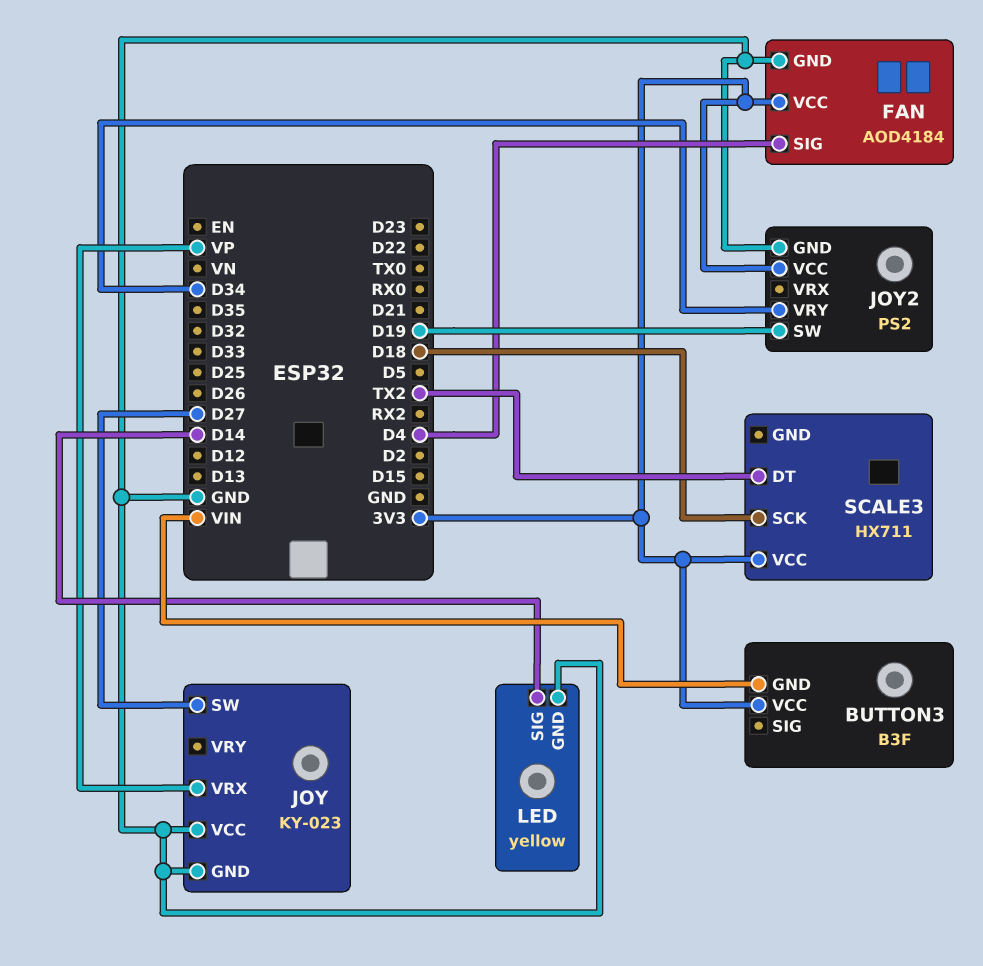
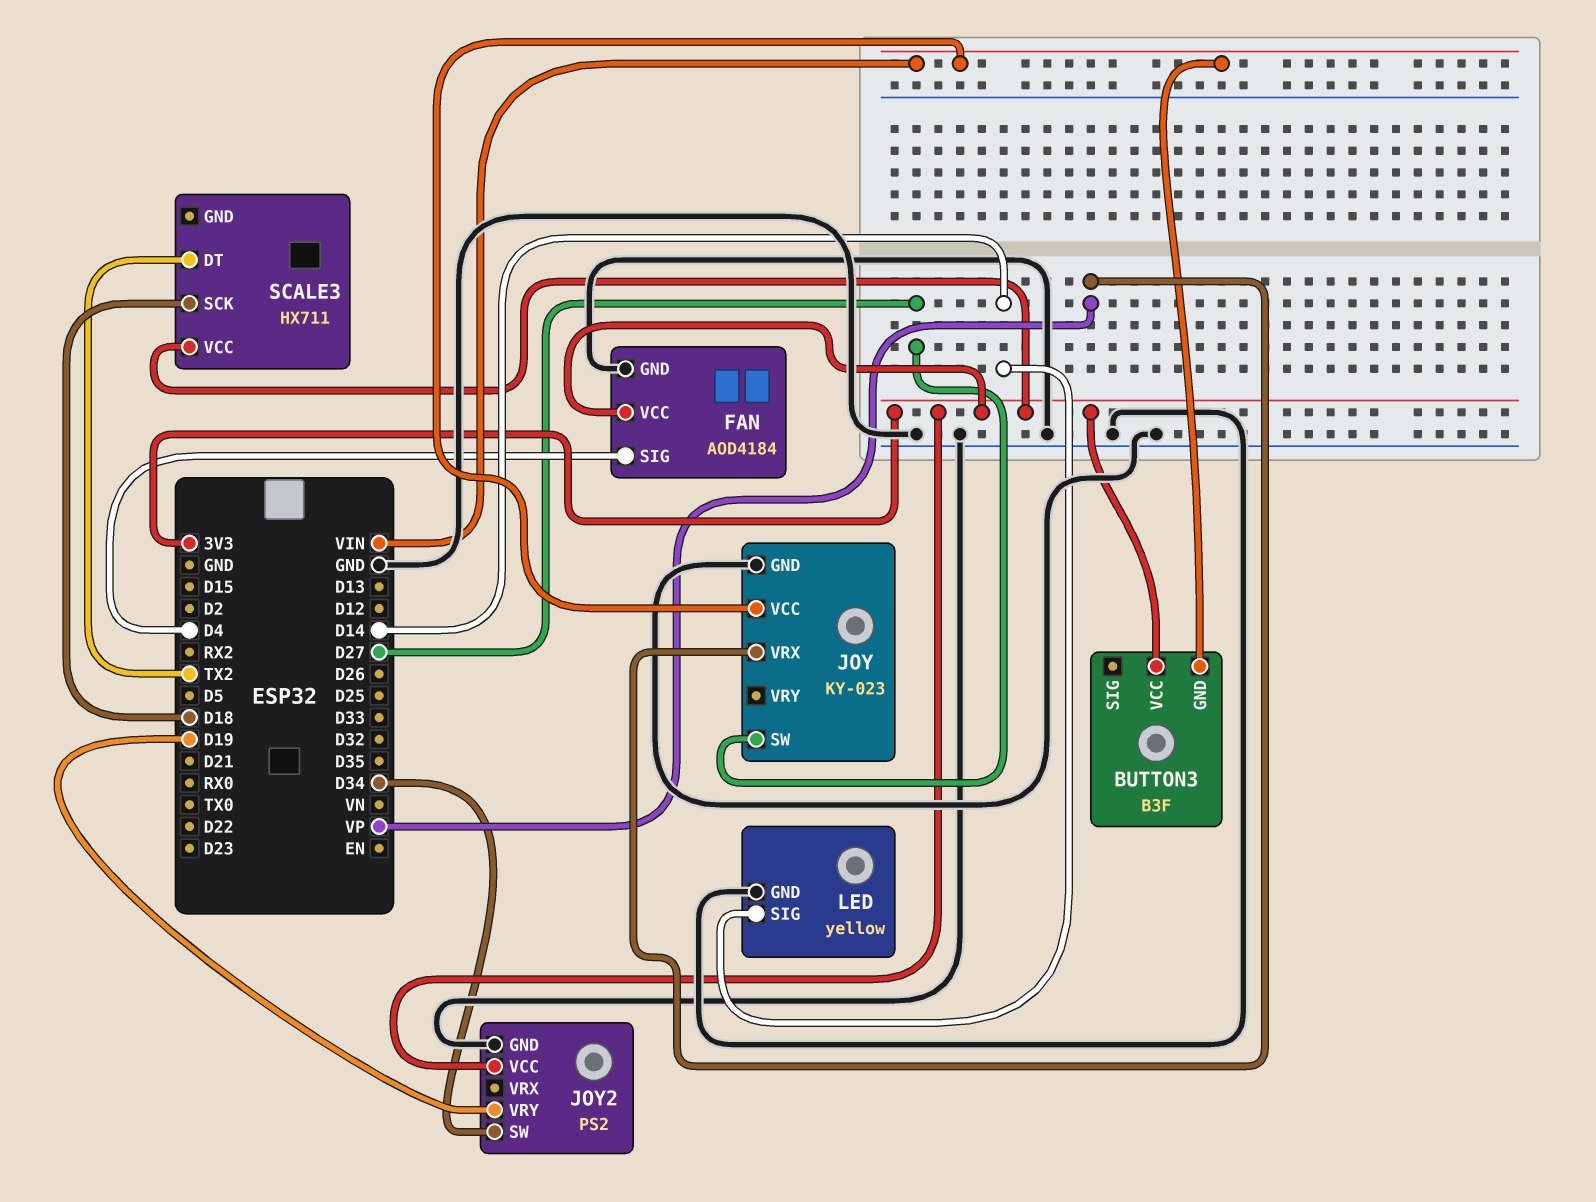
JOY pin VCC: GND -> VIN
JOY2 pin SW: D19 -> D34
JOY2 pin VRY: D34 -> D19

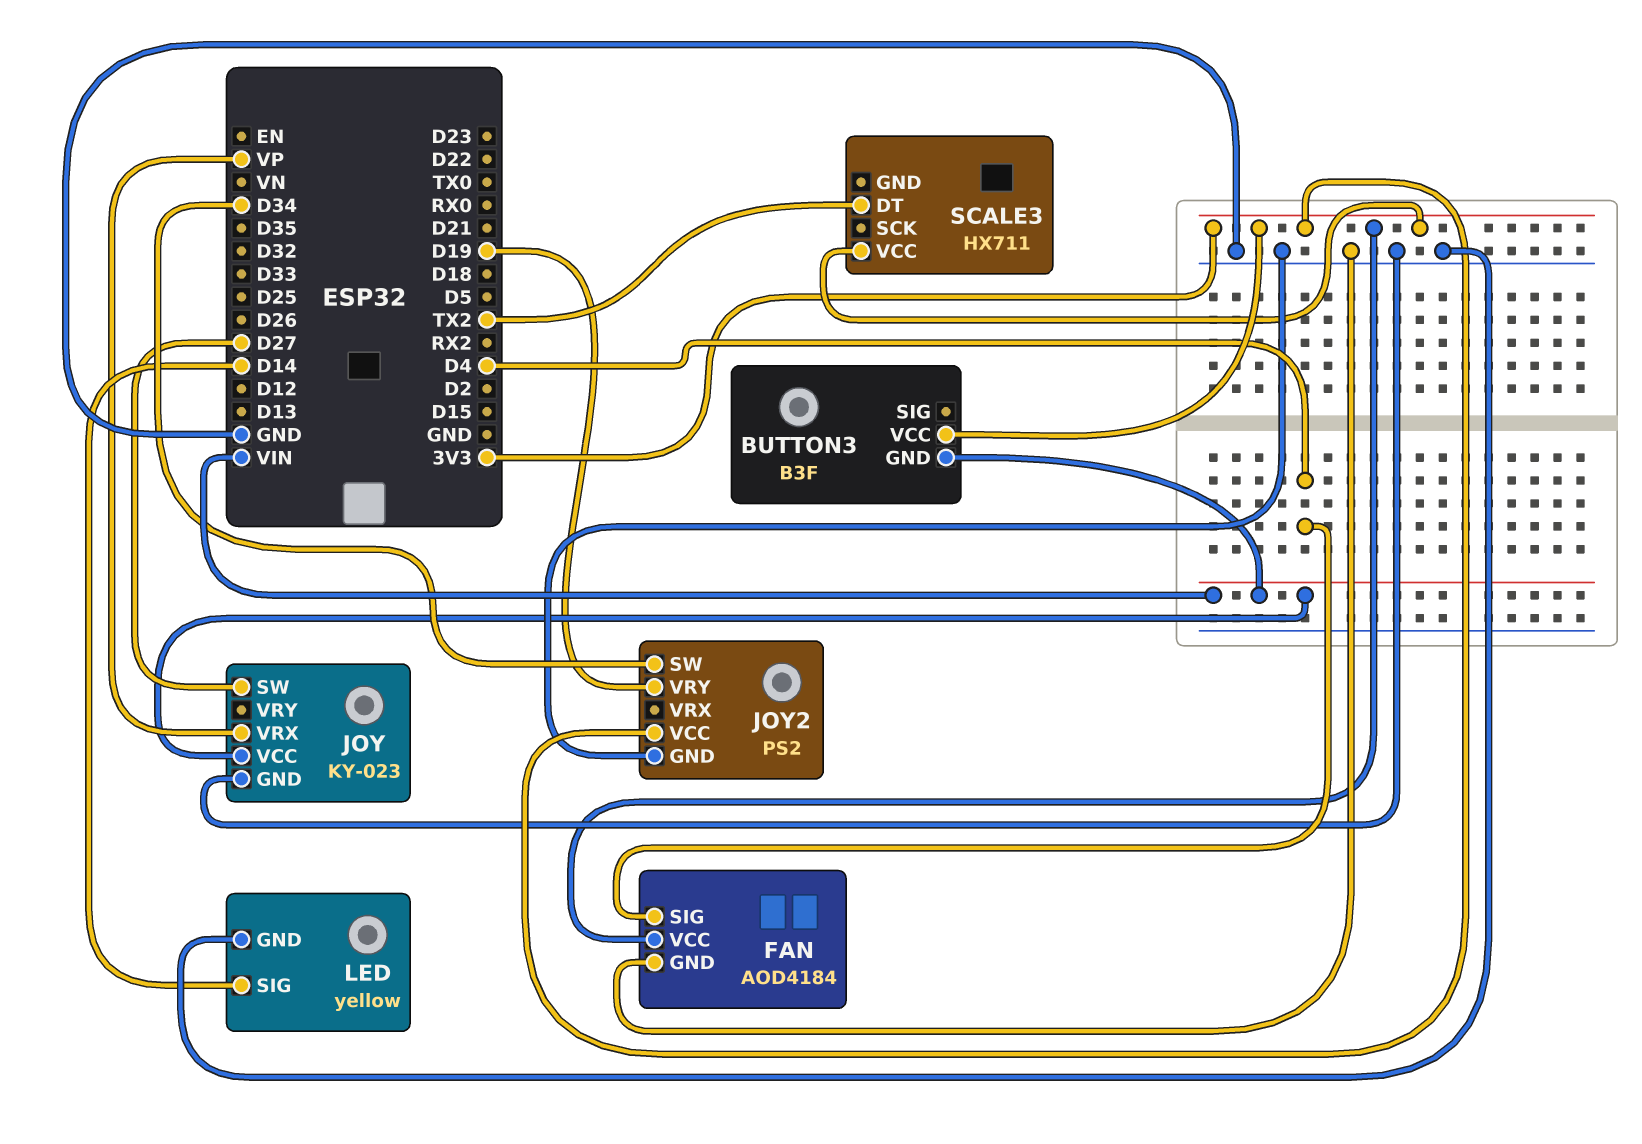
SCALE3 pin SCK: D18 -> none

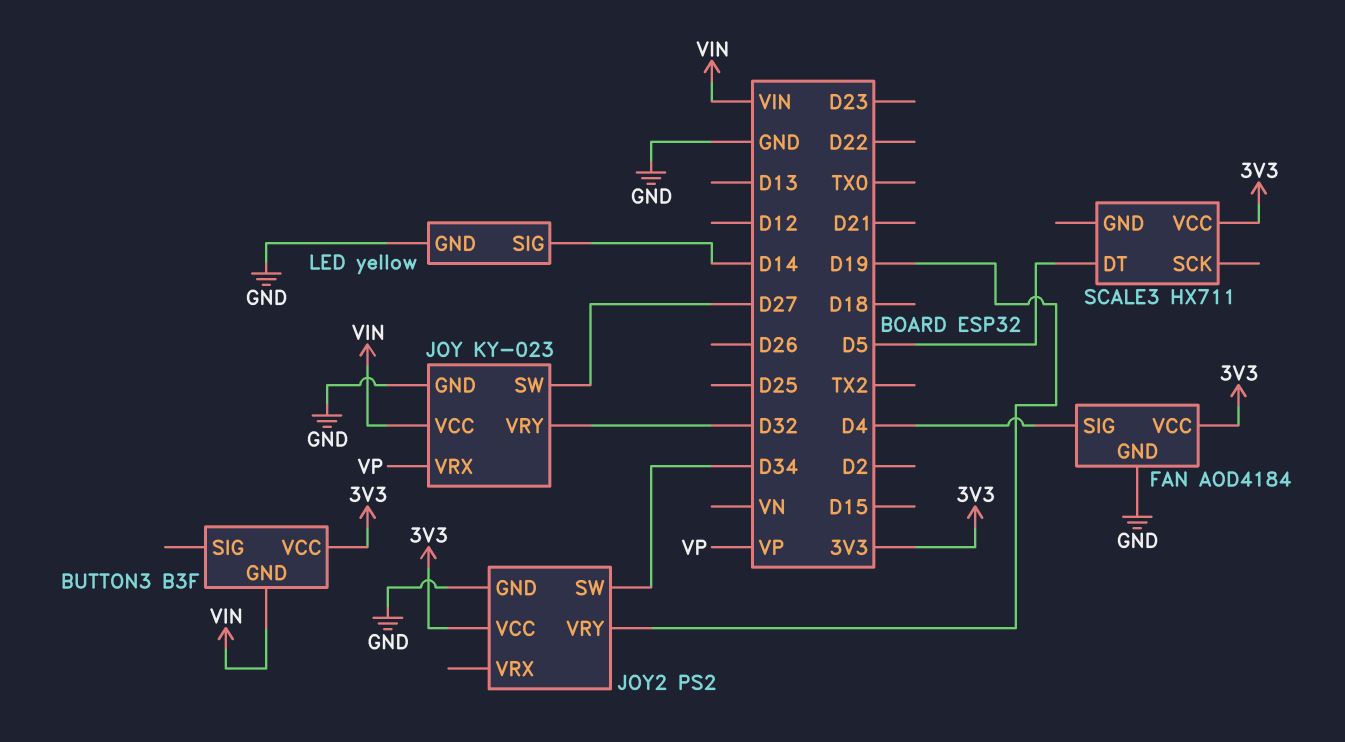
JOY pin VRY: none -> D32
SCALE3 pin DT: TX2 -> D5

